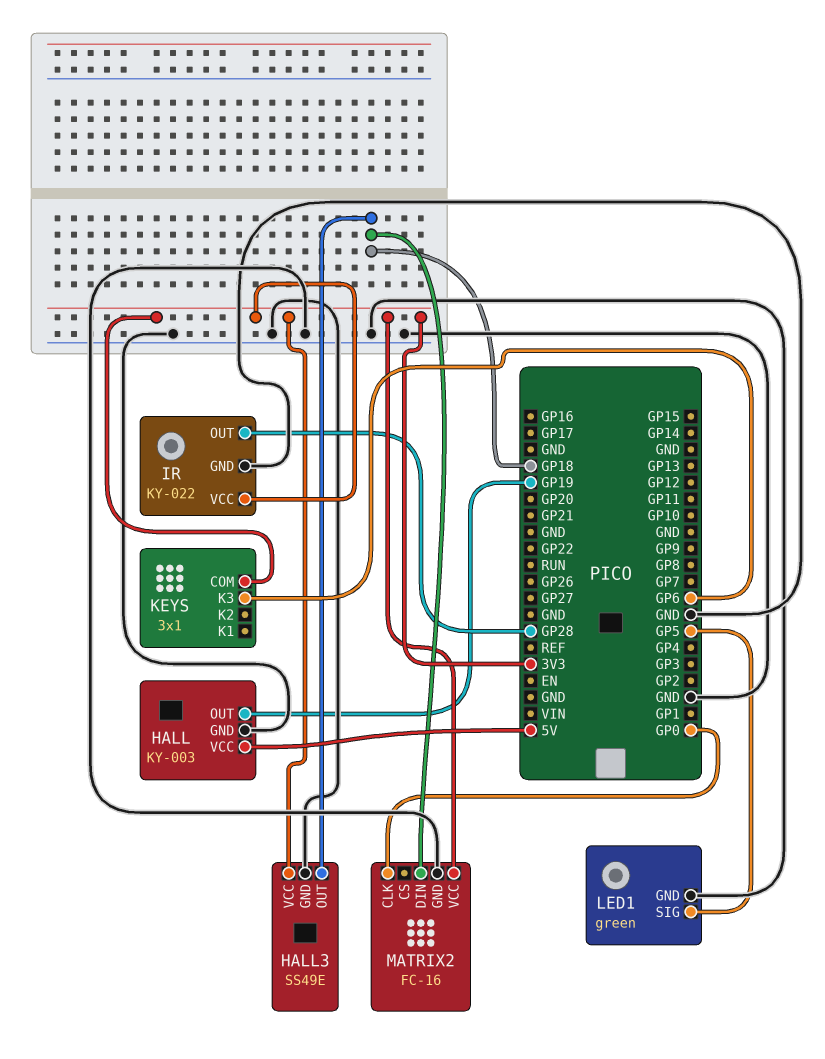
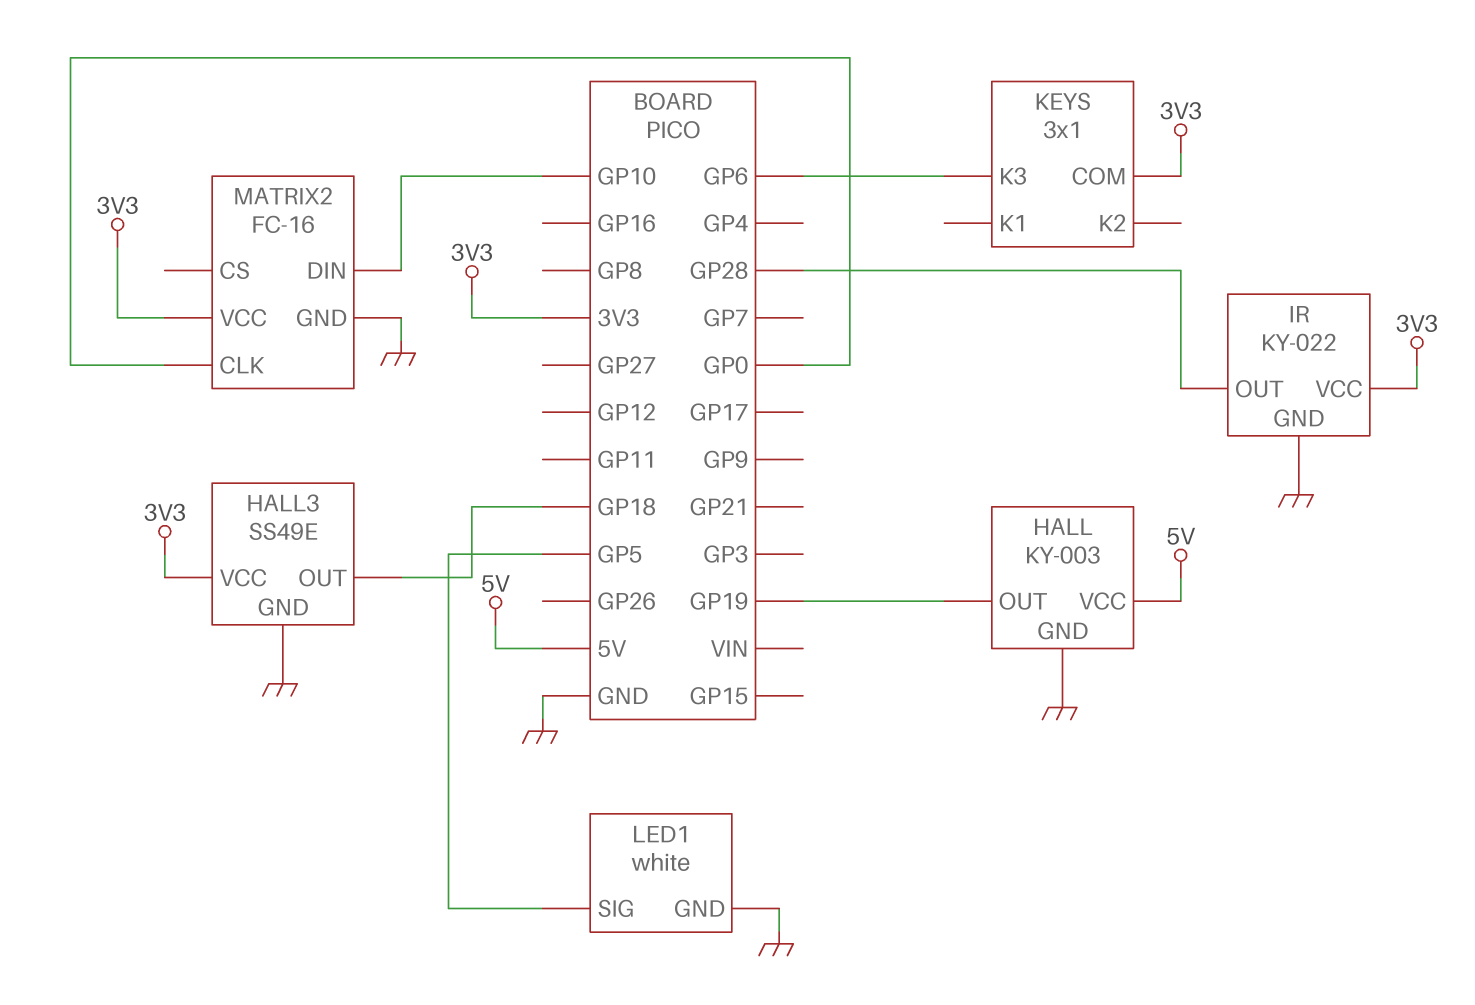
LED1: green -> white
MATRIX2 pin DIN: GP18 -> GP10

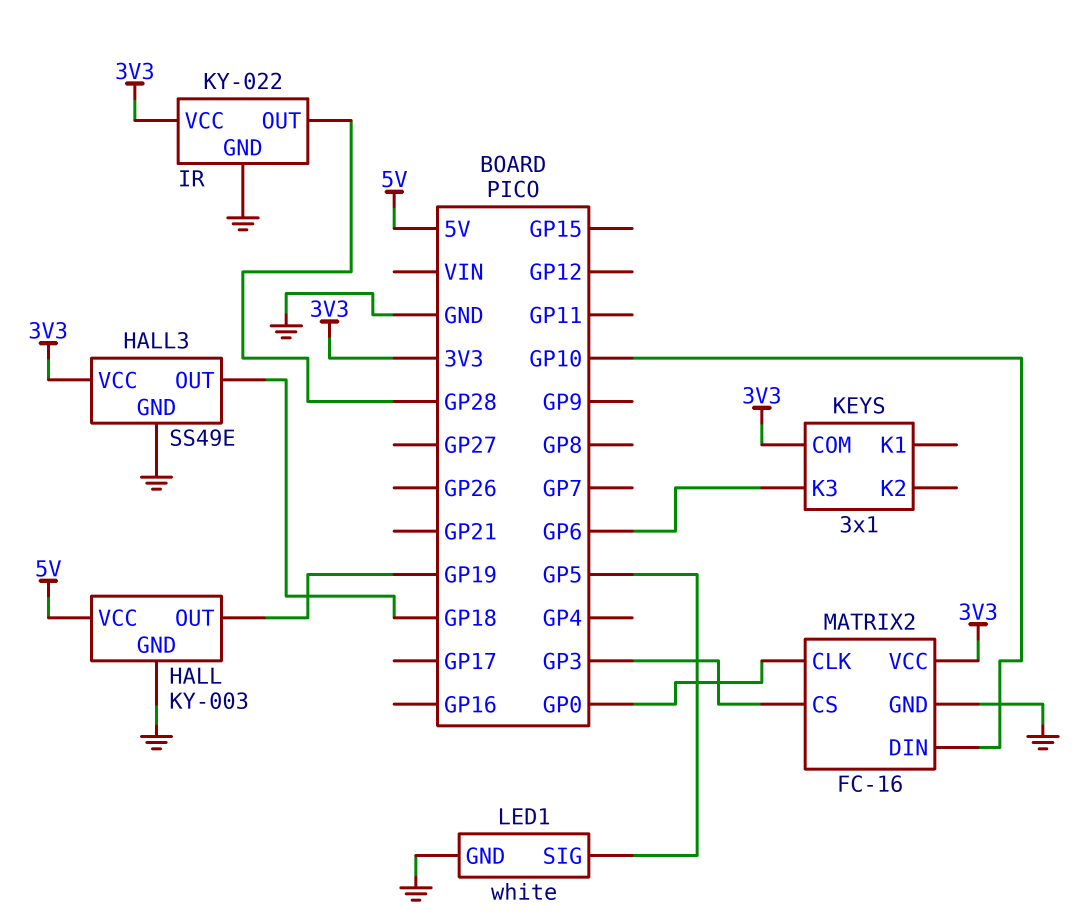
MATRIX2 pin CS: none -> GP3

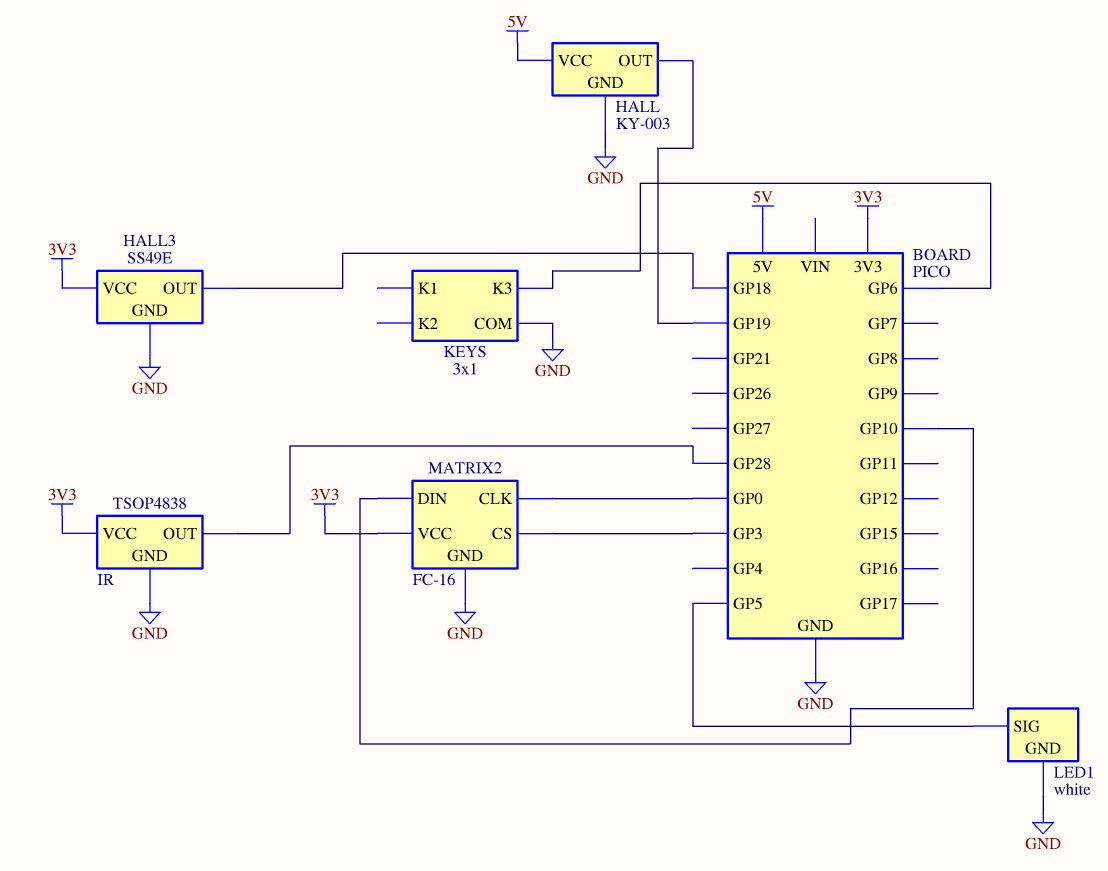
IR: KY-022 -> TSOP4838
KEYS pin COM: 3V3 -> GND

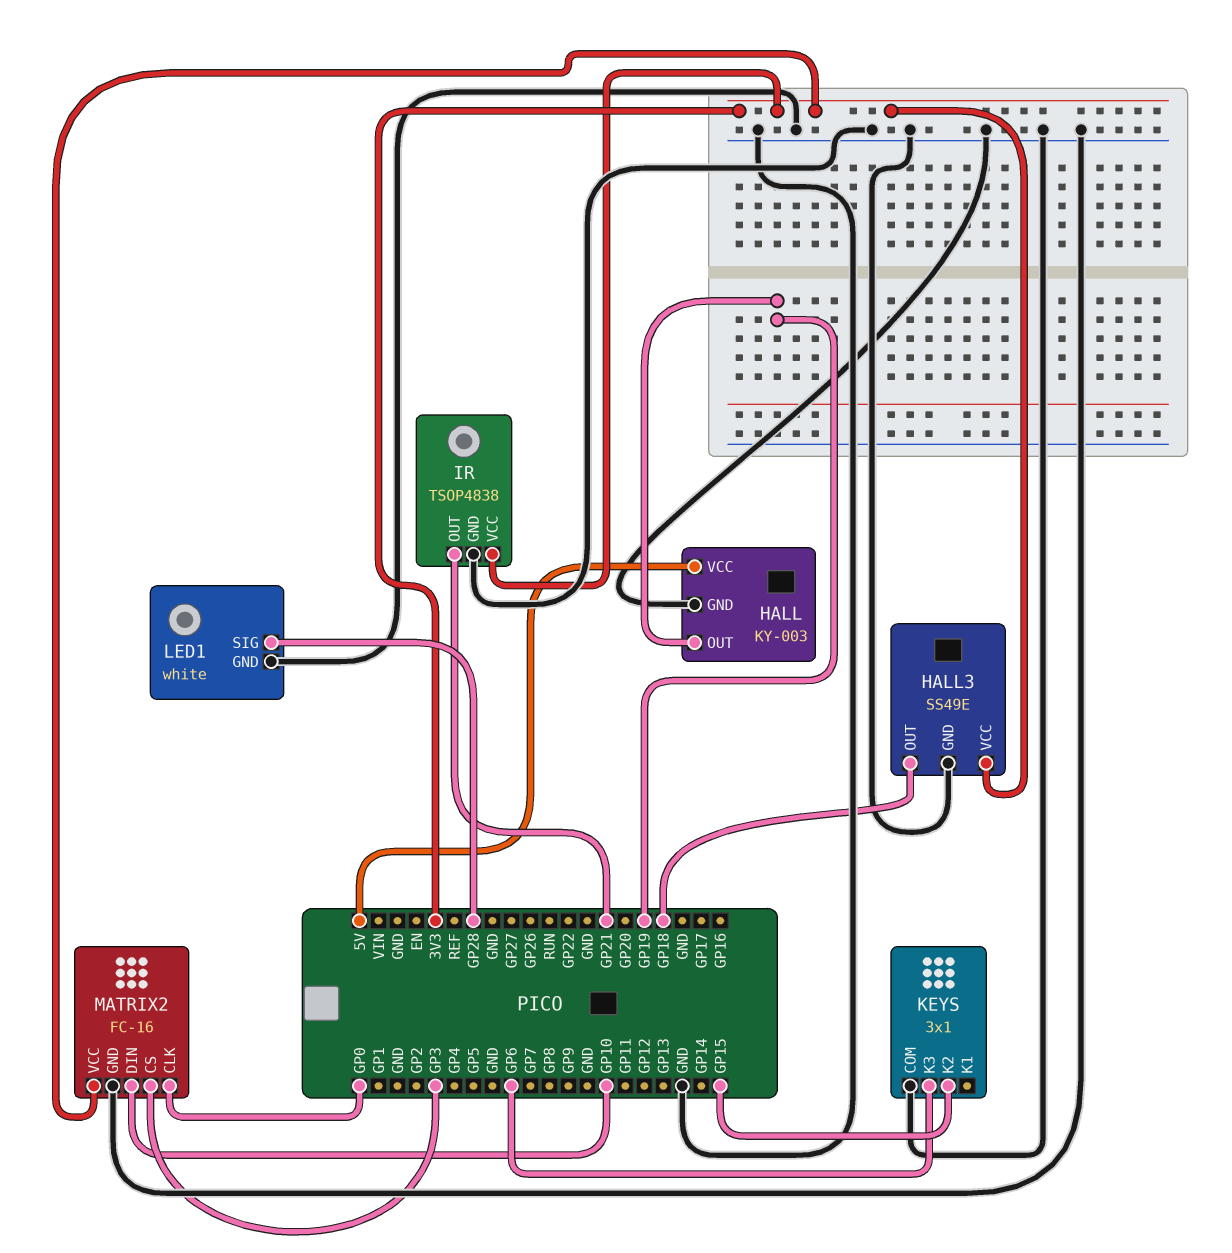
IR pin OUT: GP28 -> GP21
KEYS pin K2: none -> GP15
LED1 pin SIG: GP5 -> GP28

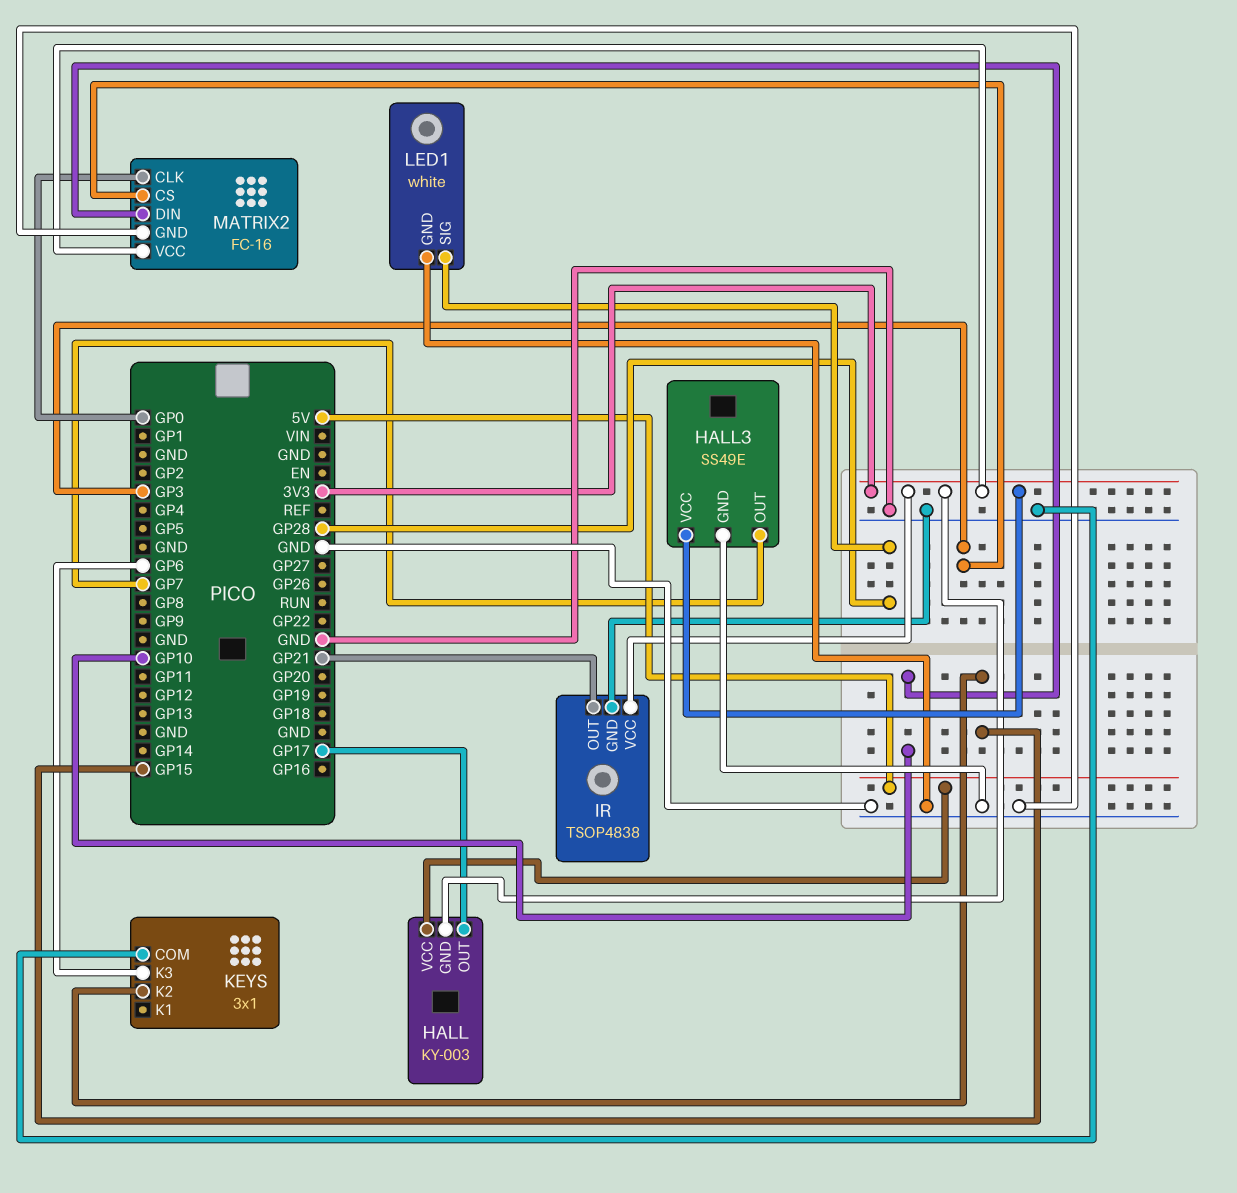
HALL pin GND: GND -> 3V3
HALL pin OUT: GP19 -> GP17
HALL3 pin OUT: GP18 -> GP7

